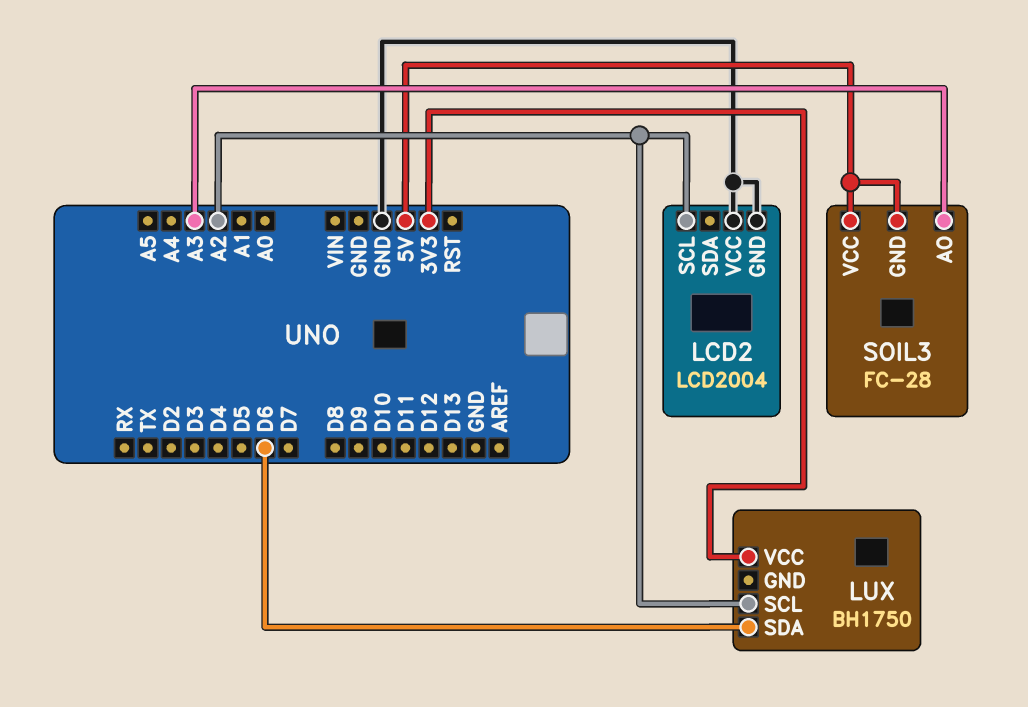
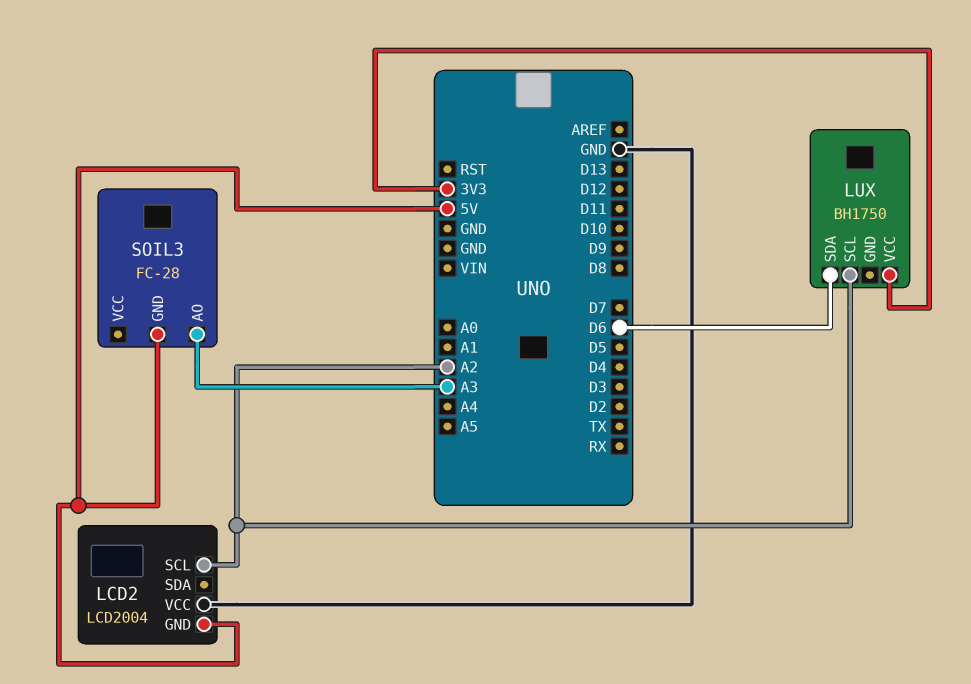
LCD2 pin GND: GND -> 5V
SOIL3 pin VCC: 5V -> none

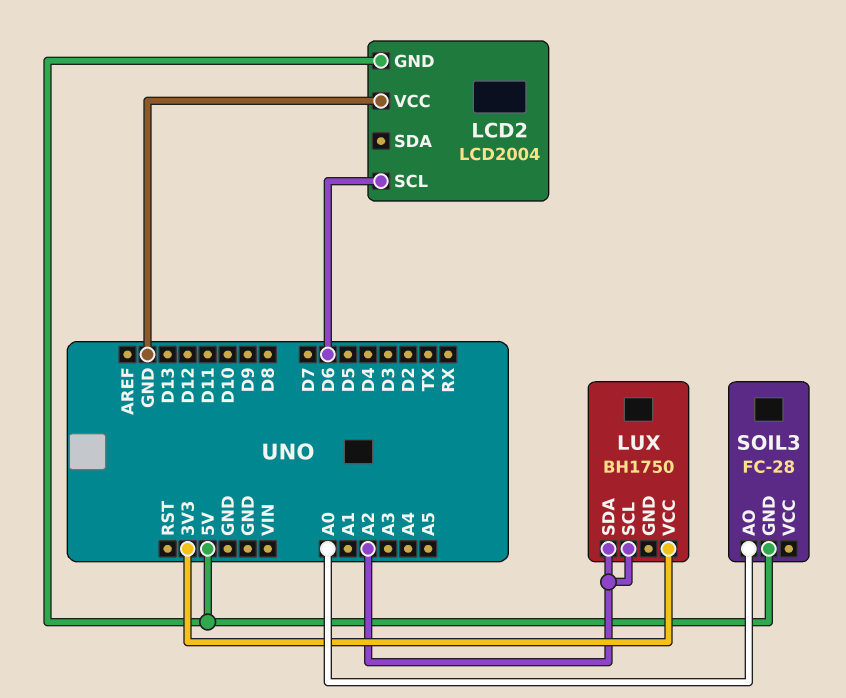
LCD2 pin SCL: A2 -> D6
LUX pin SDA: D6 -> A2
SOIL3 pin AO: A3 -> A0

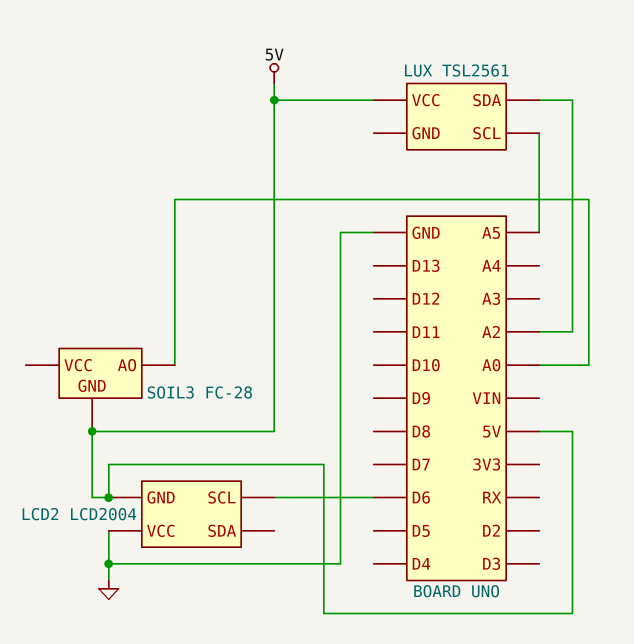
LUX: BH1750 -> TSL2561
LUX pin SCL: A2 -> A5
LUX pin VCC: 3V3 -> 5V

